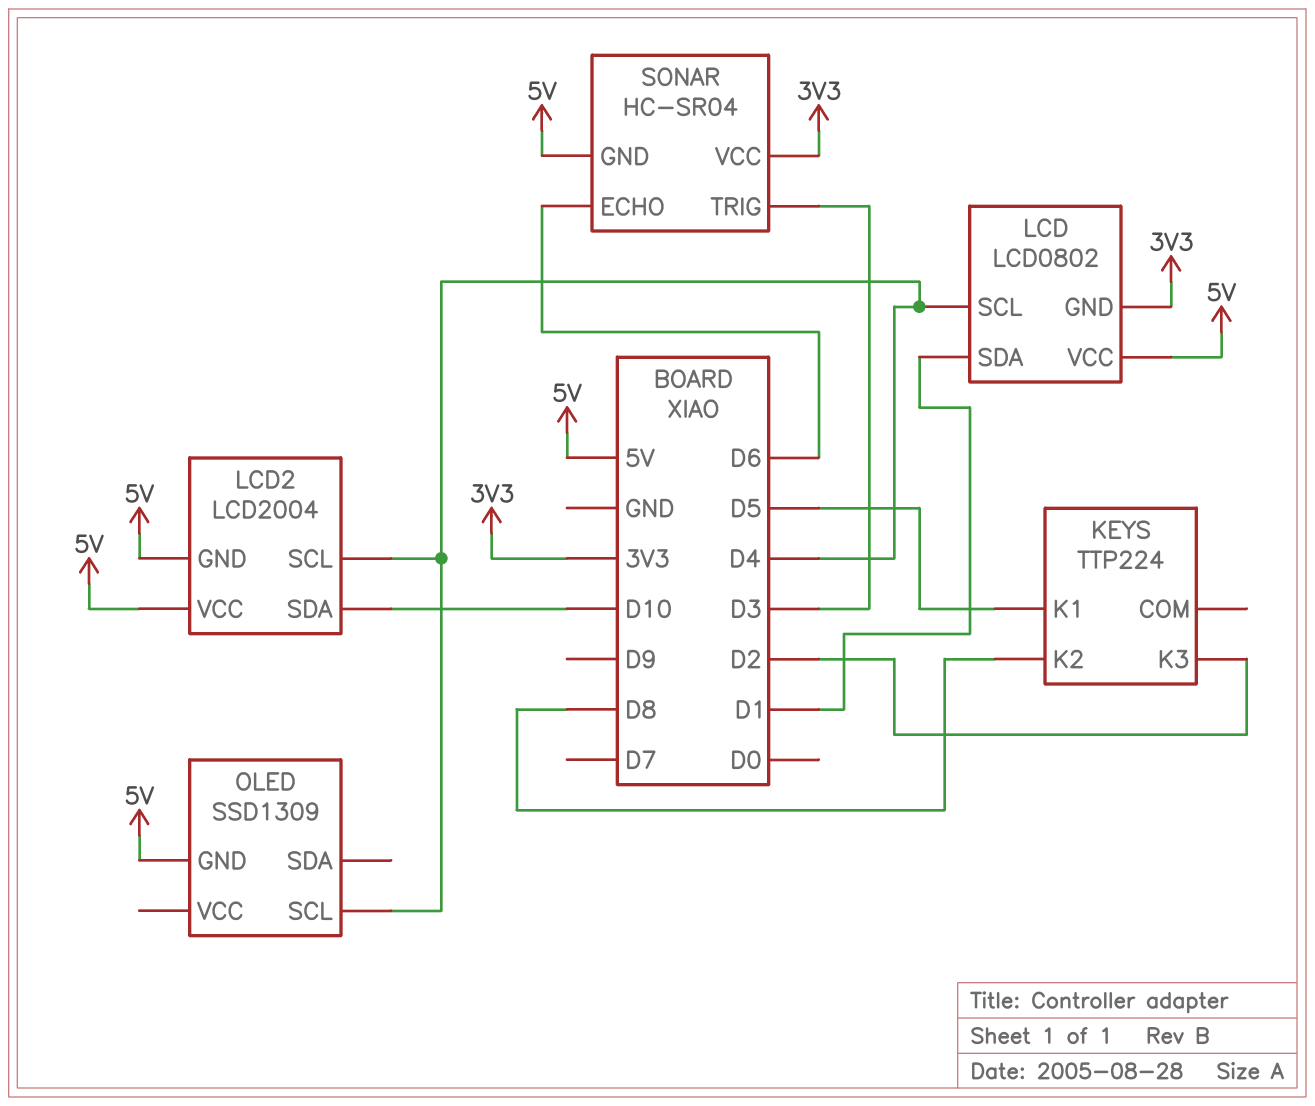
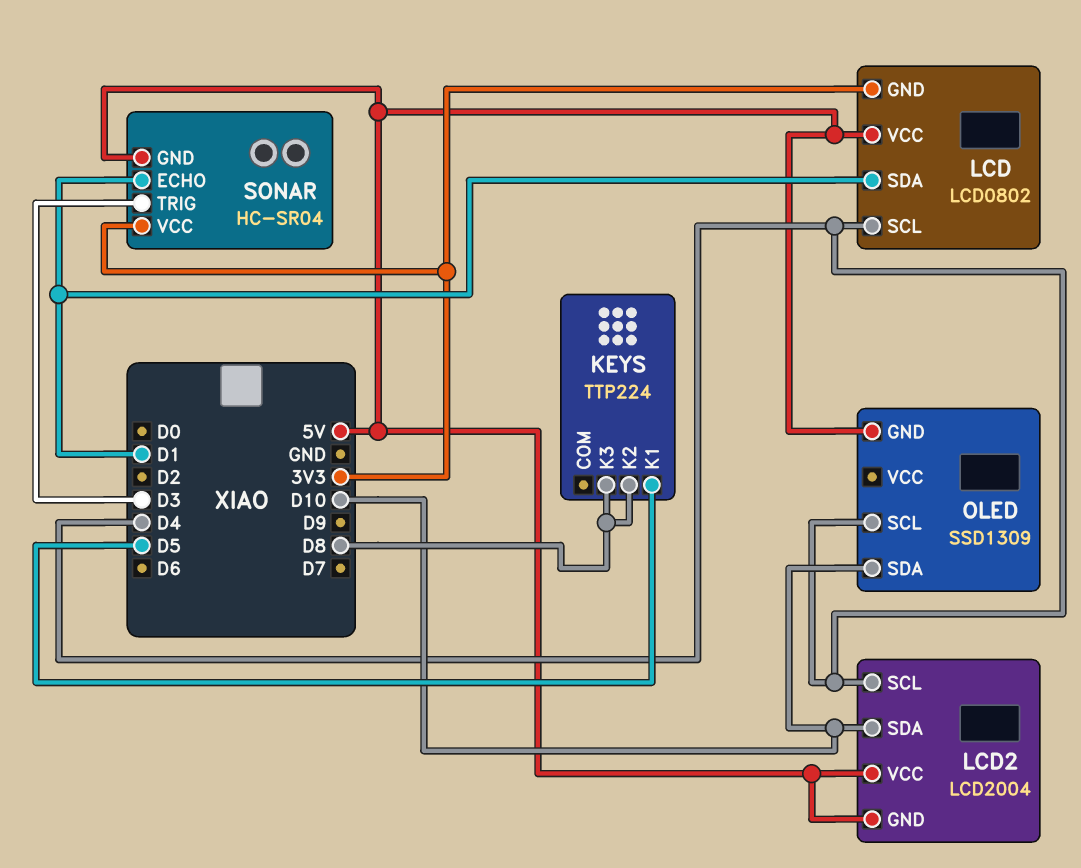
KEYS pin K3: D2 -> D8
OLED pin SDA: none -> D10
SONAR pin ECHO: D6 -> D1

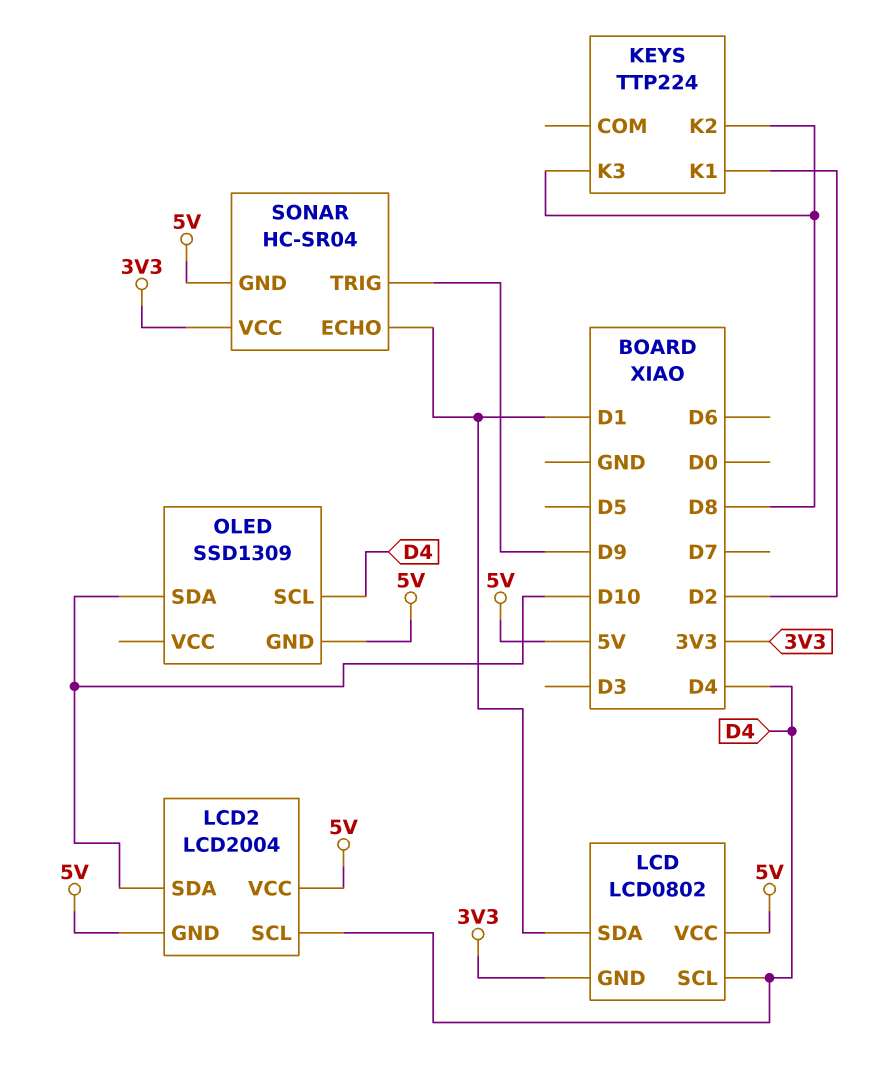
KEYS pin K1: D5 -> D2
SONAR pin TRIG: D3 -> D9

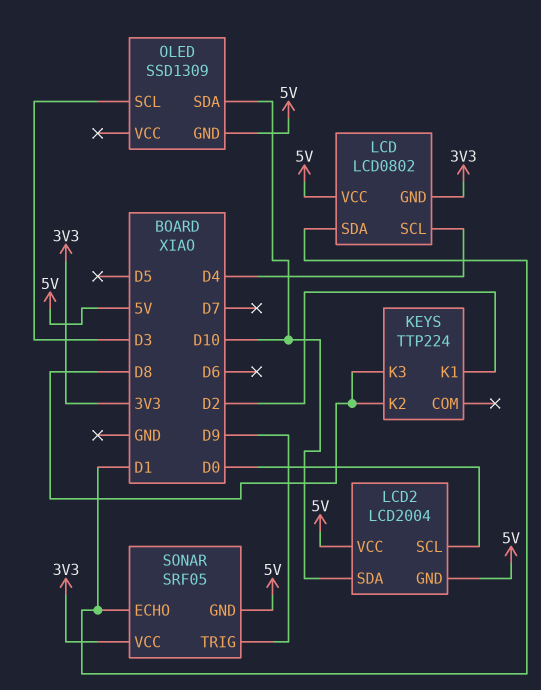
LCD2 pin SCL: D4 -> D0
OLED pin SCL: D4 -> D3
SONAR: HC-SR04 -> SRF05

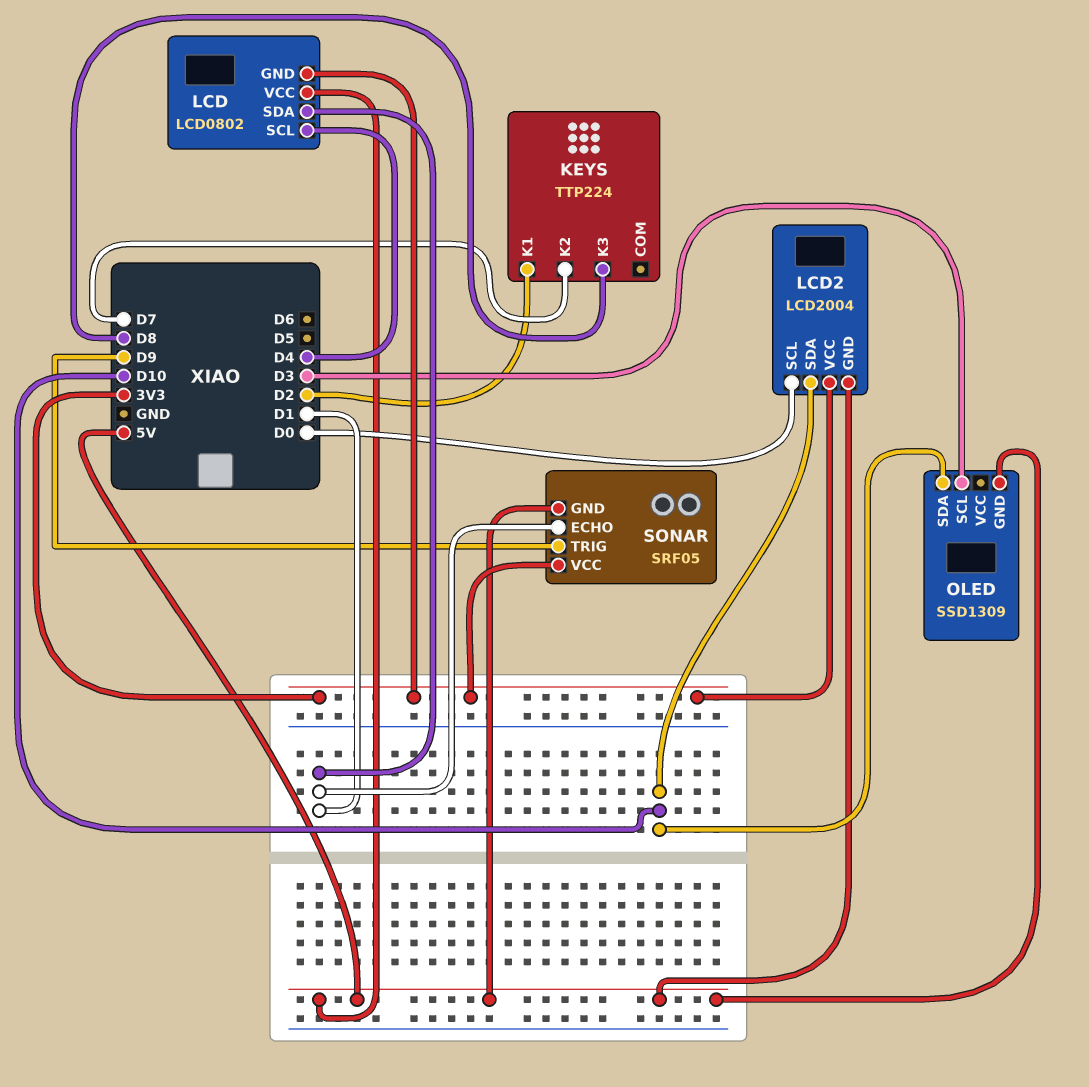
KEYS pin K2: D8 -> D7
LCD2 pin VCC: 5V -> 3V3

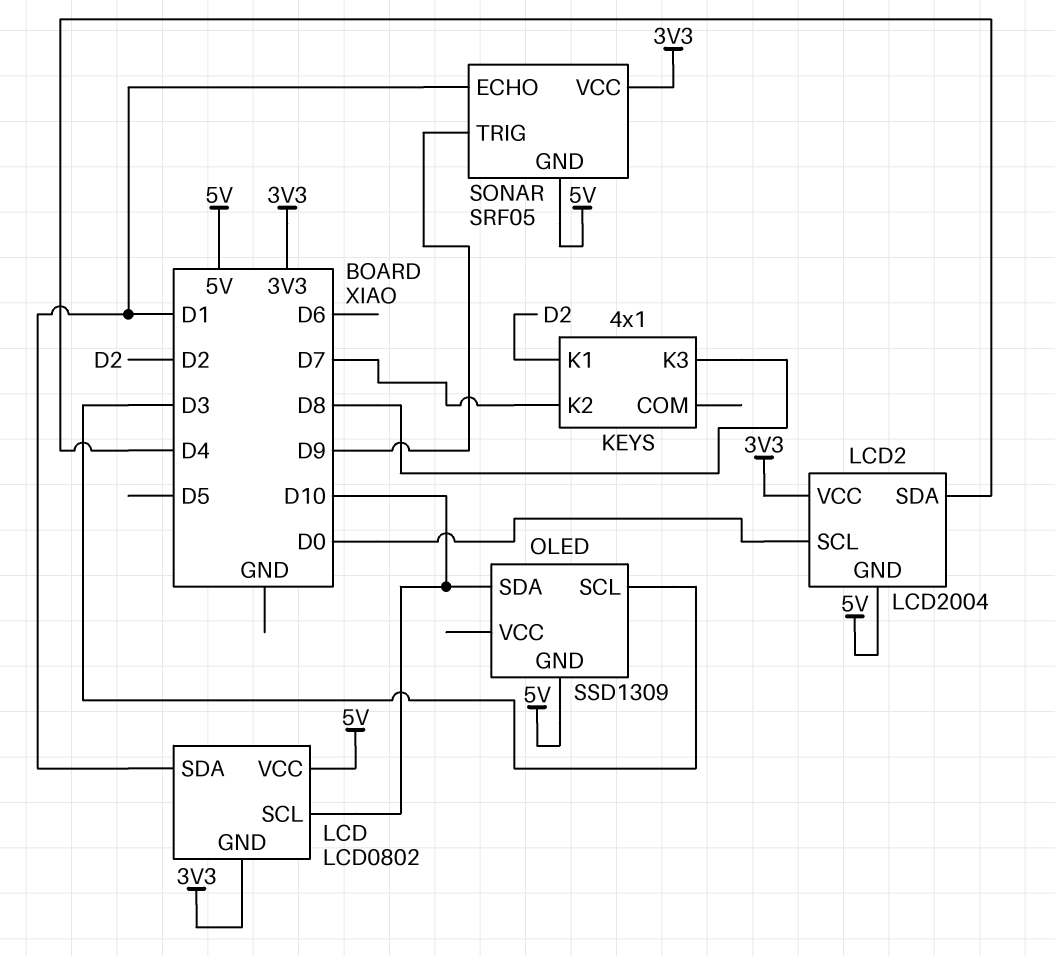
KEYS: TTP224 -> 4x1
LCD pin SCL: D4 -> D10
LCD2 pin SDA: D10 -> D4

